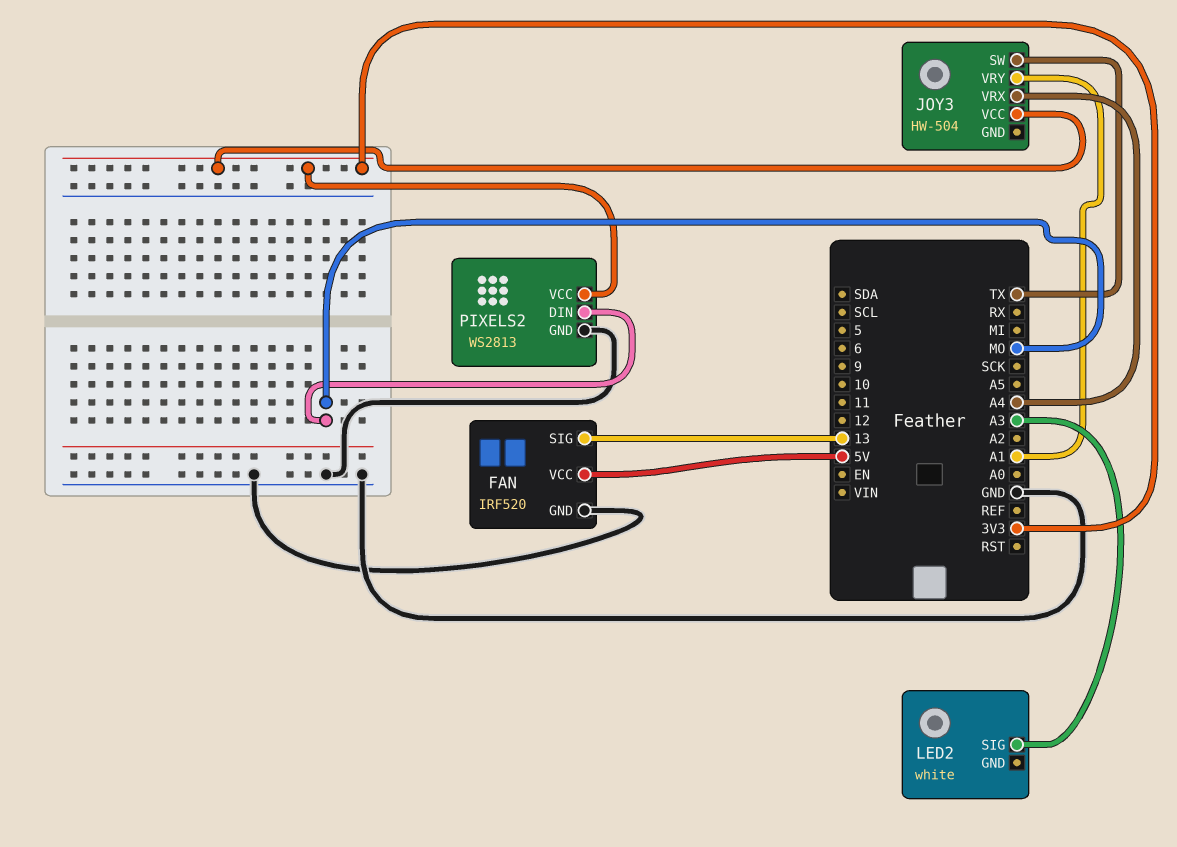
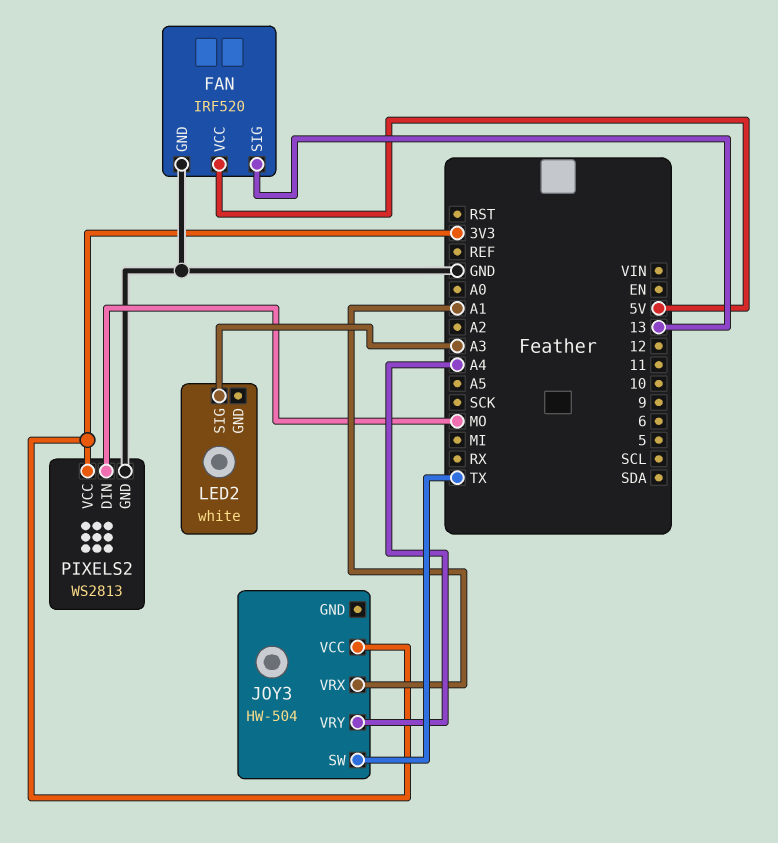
JOY3 pin VRX: A4 -> A1
JOY3 pin VRY: A1 -> A4

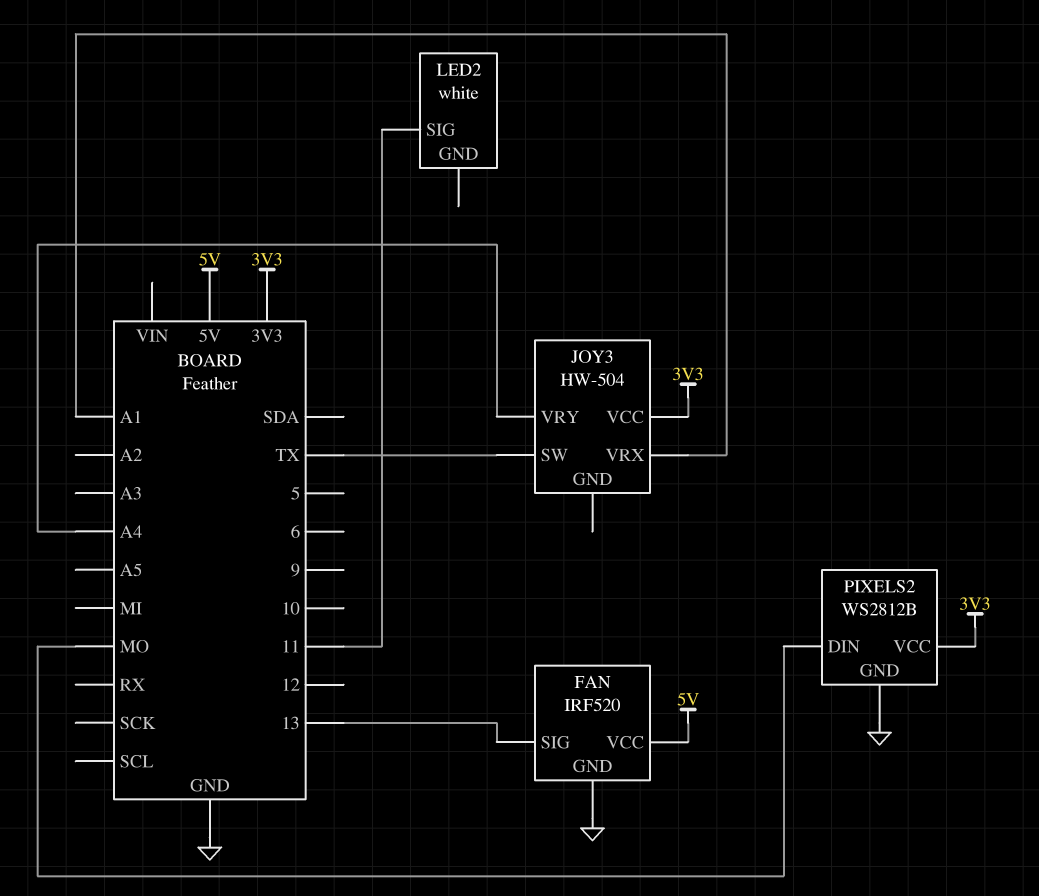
LED2 pin SIG: A3 -> 11
PIXELS2: WS2813 -> WS2812B

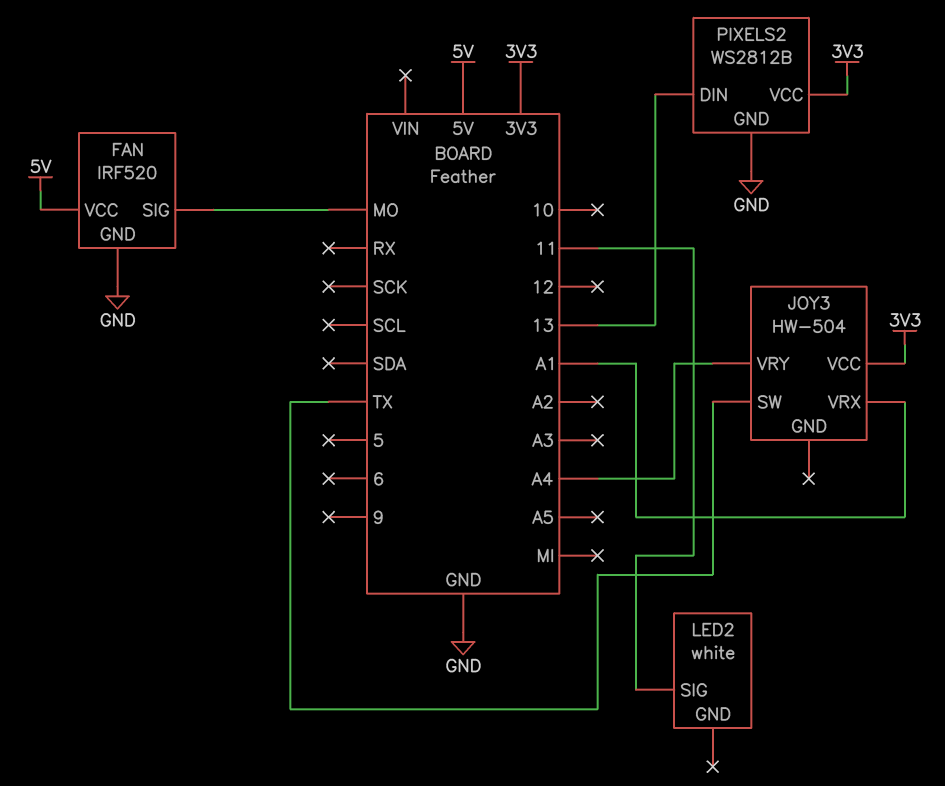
FAN pin SIG: 13 -> MO
PIXELS2 pin DIN: MO -> 13

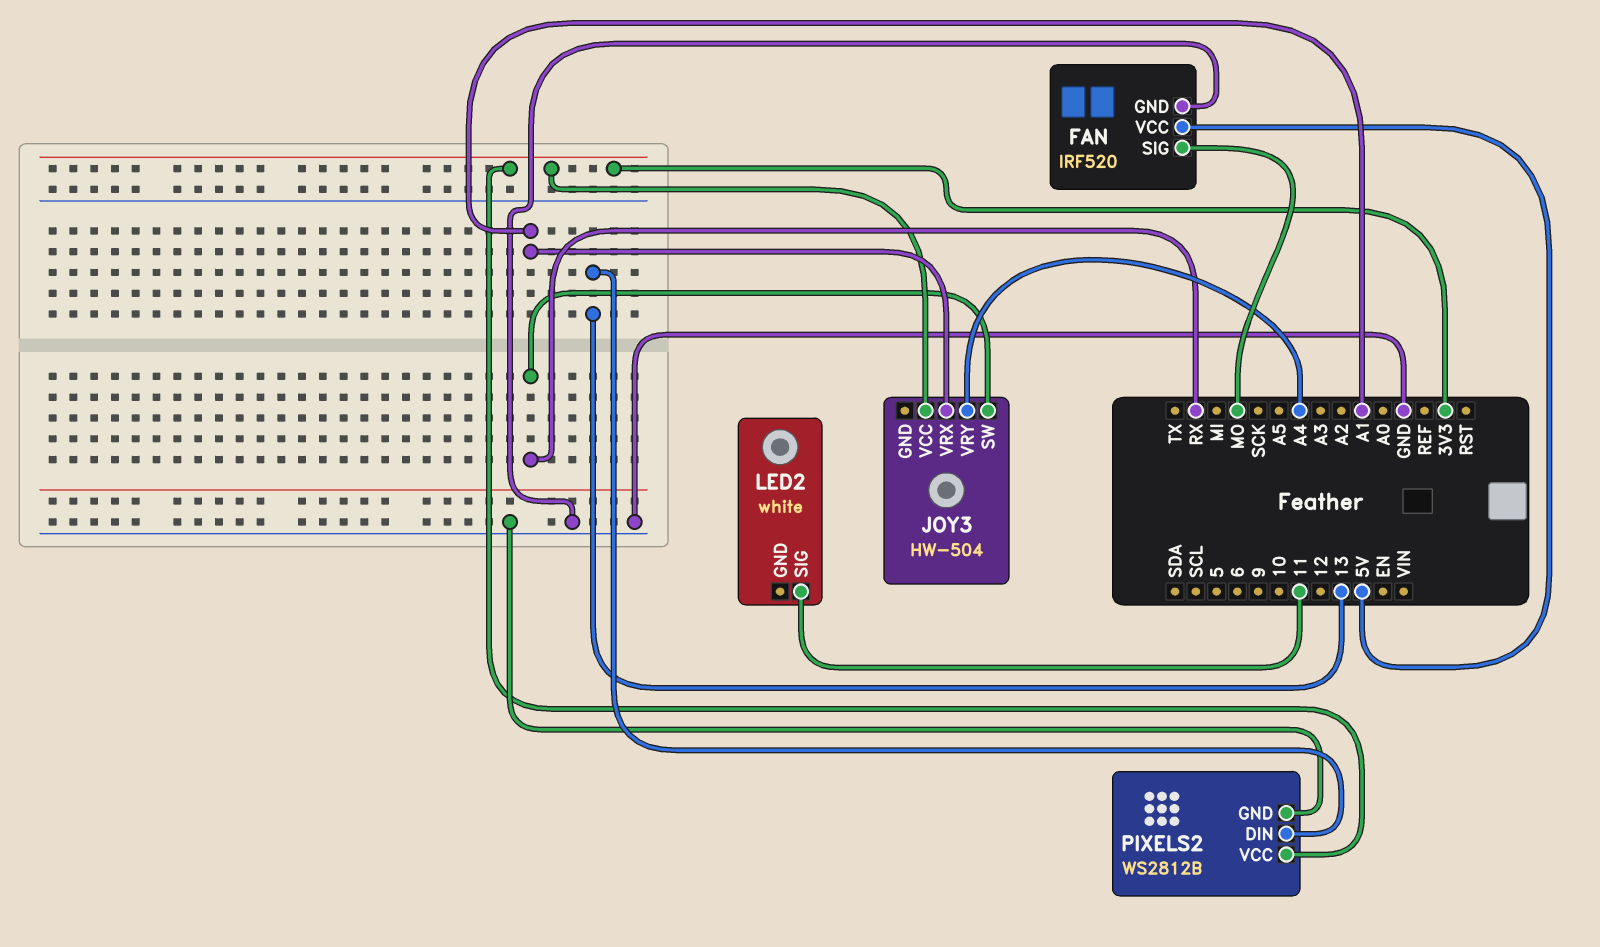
JOY3 pin SW: TX -> RX

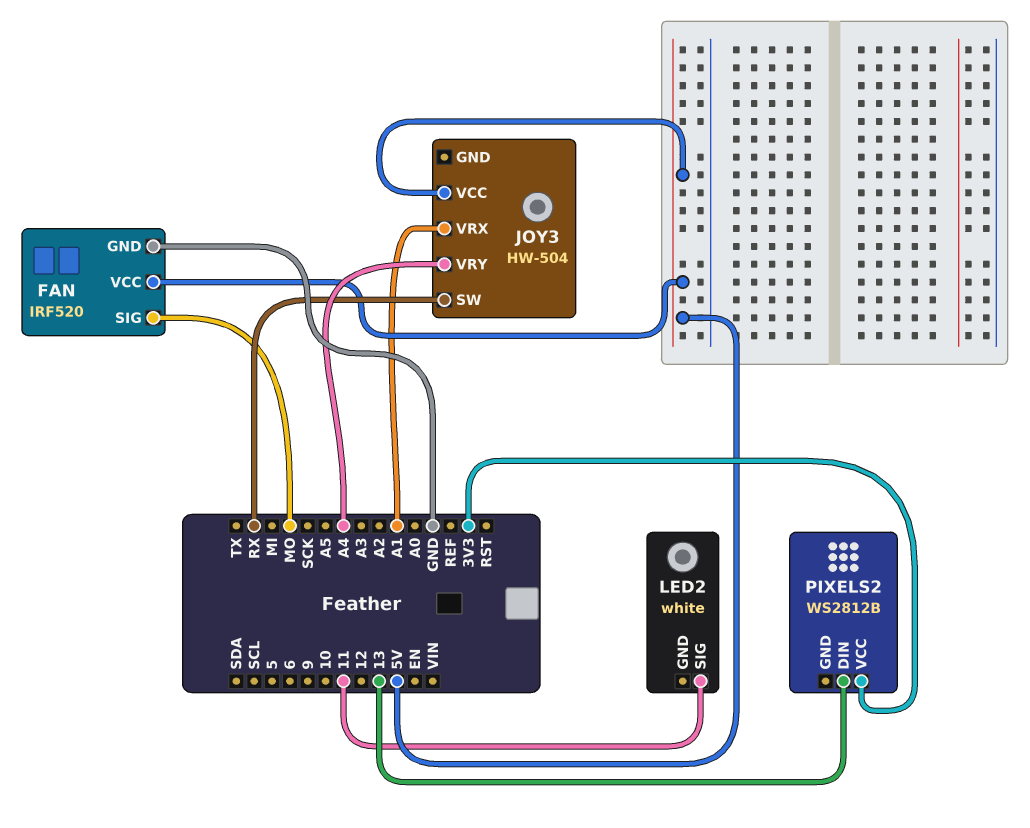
JOY3 pin VCC: 3V3 -> 5V
PIXELS2 pin GND: GND -> none

